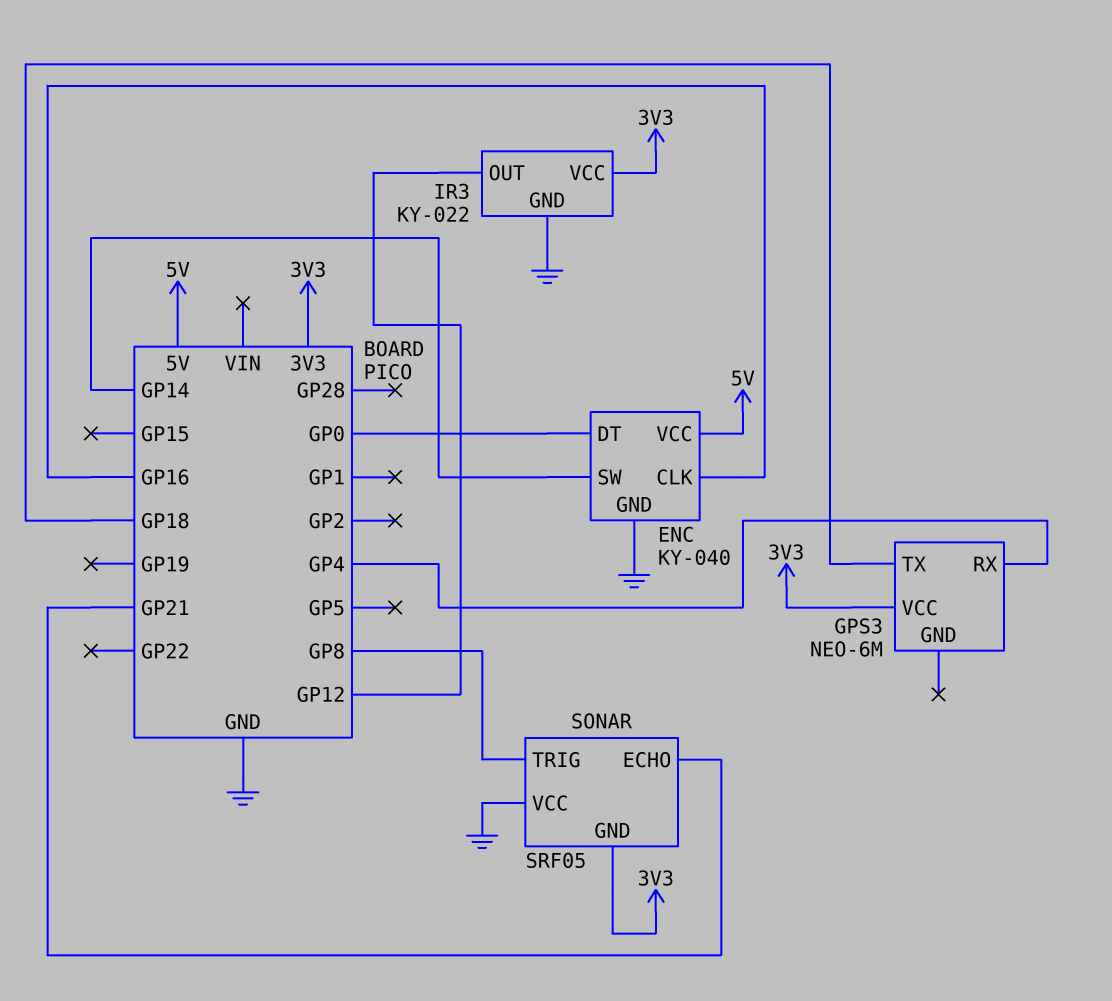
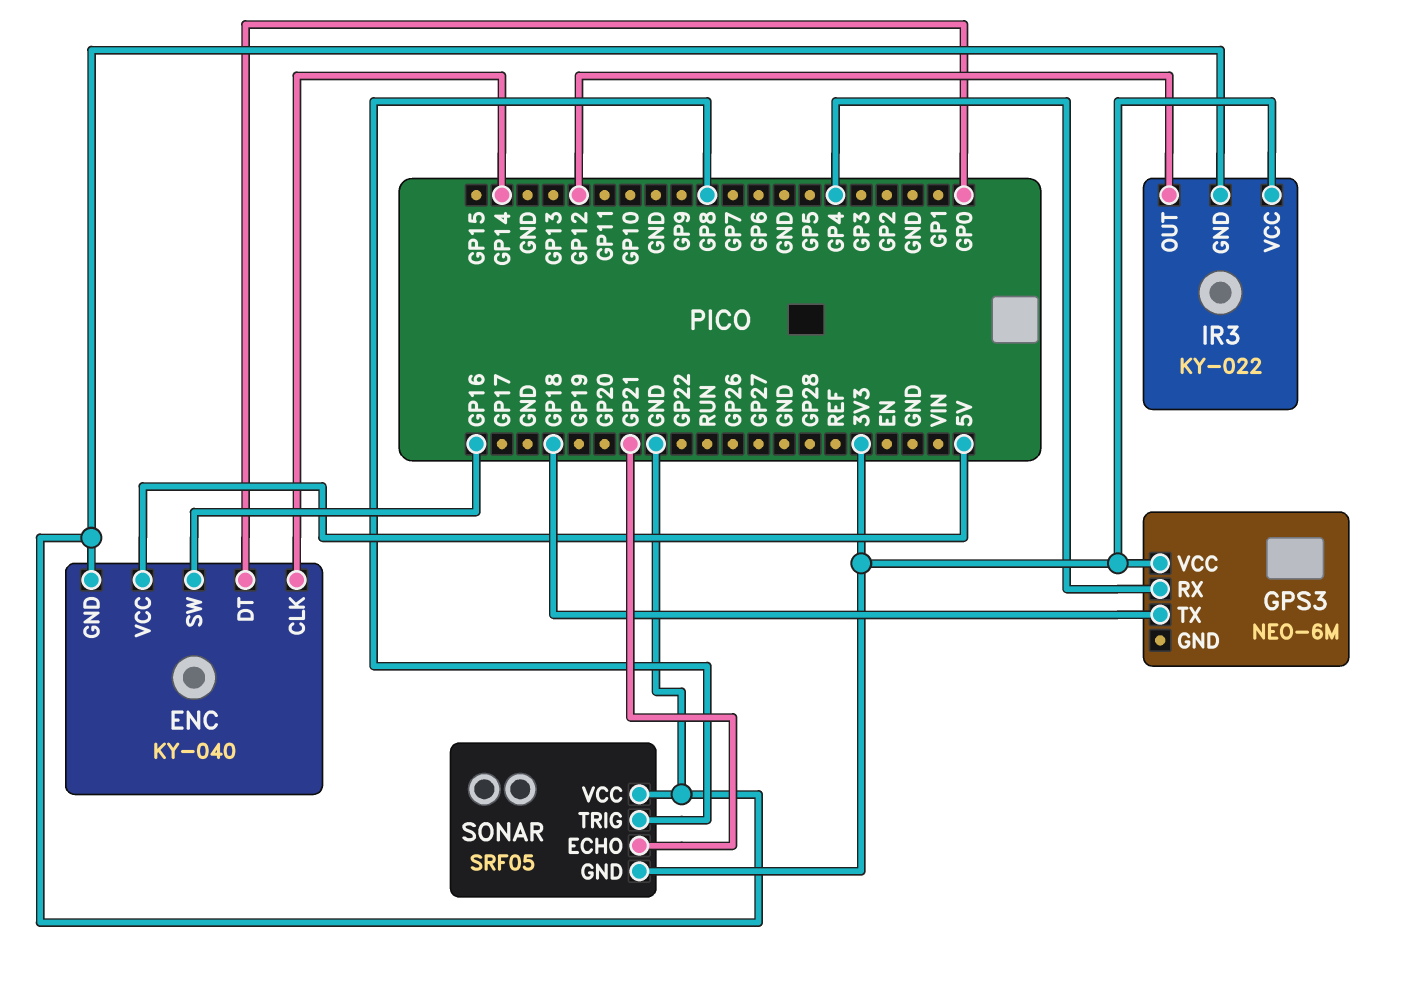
ENC pin CLK: GP16 -> GP14
ENC pin SW: GP14 -> GP16

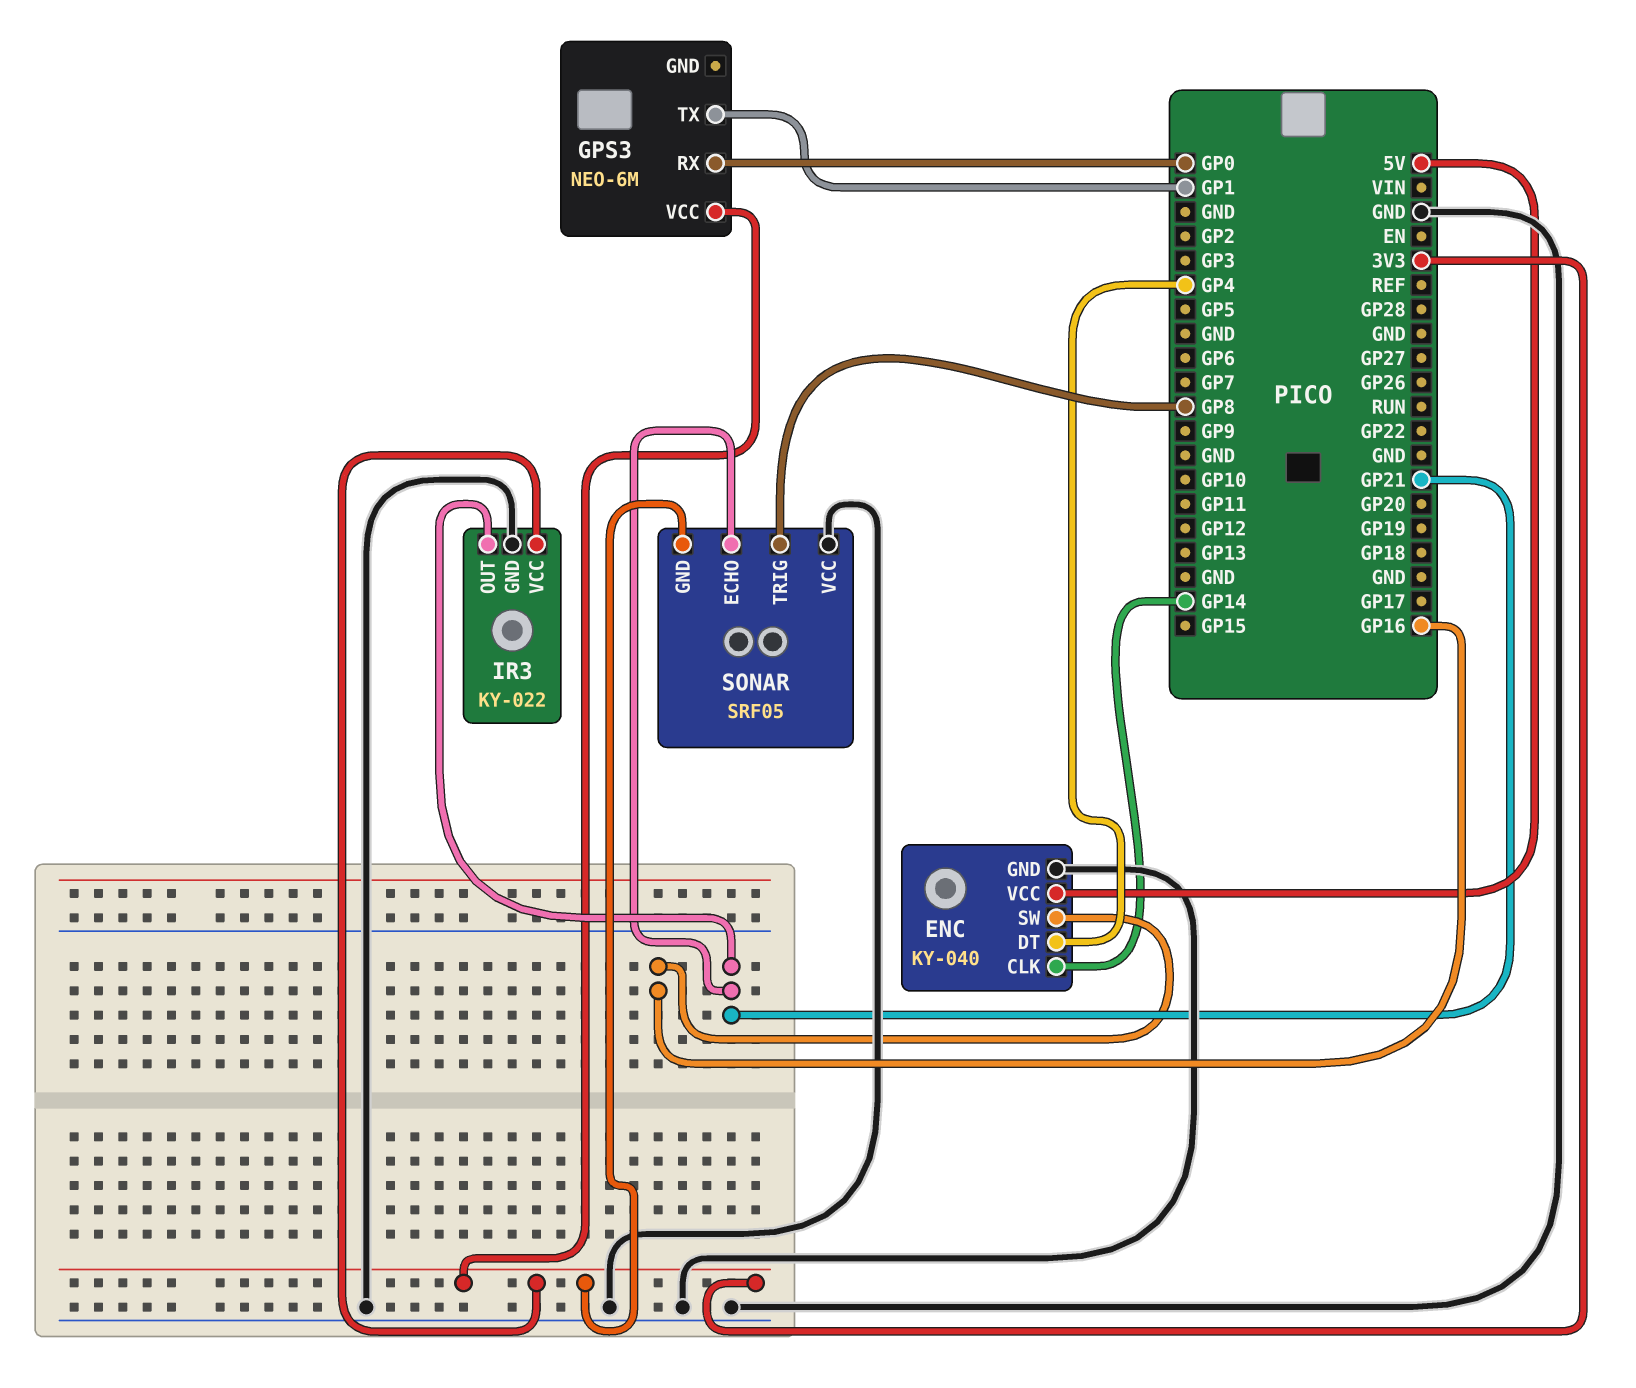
ENC pin DT: GP0 -> GP4
GPS3 pin RX: GP4 -> GP0
GPS3 pin TX: GP18 -> GP1
IR3 pin OUT: GP12 -> GP21

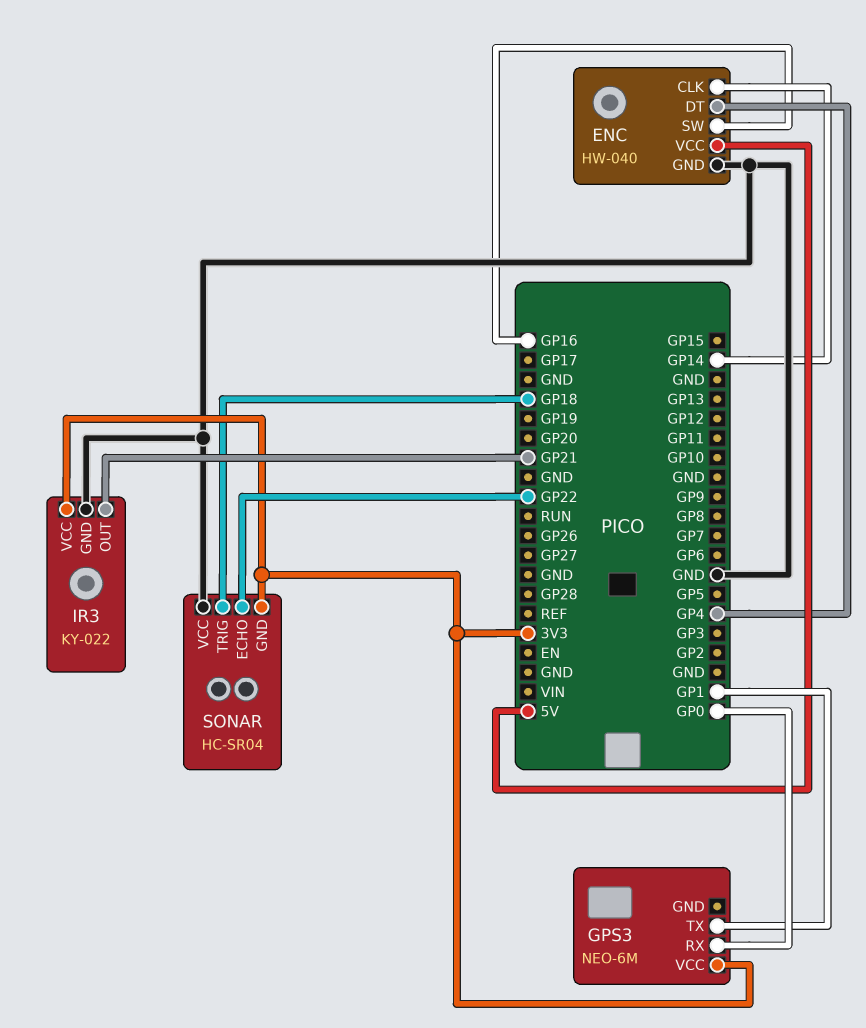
ENC: KY-040 -> HW-040
SONAR: SRF05 -> HC-SR04
SONAR pin ECHO: GP21 -> GP22
SONAR pin TRIG: GP8 -> GP18

